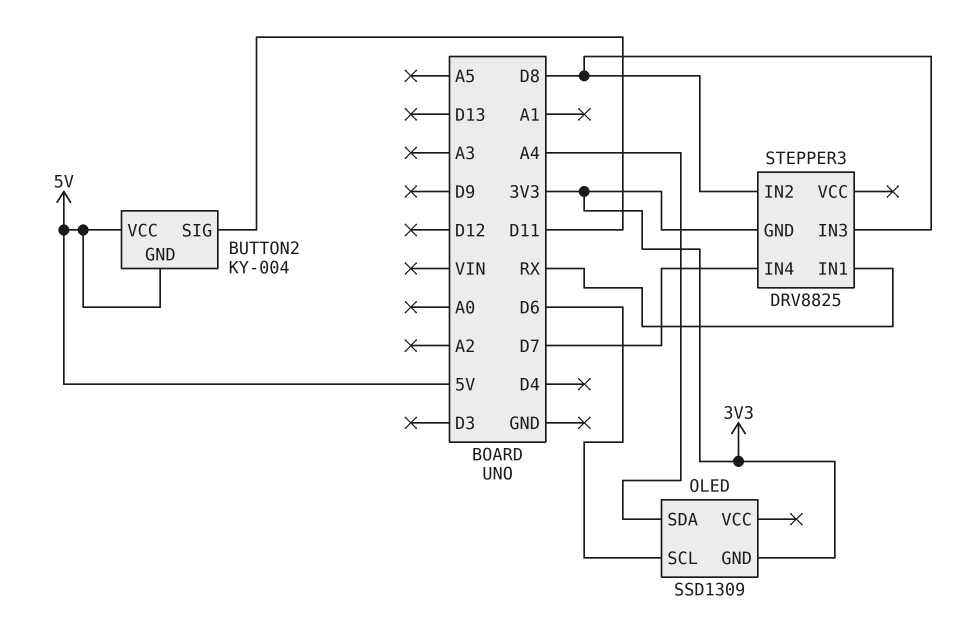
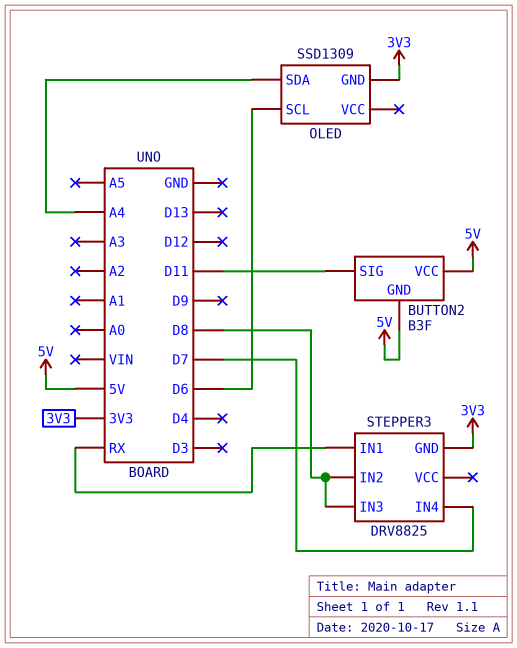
BUTTON2: KY-004 -> B3F

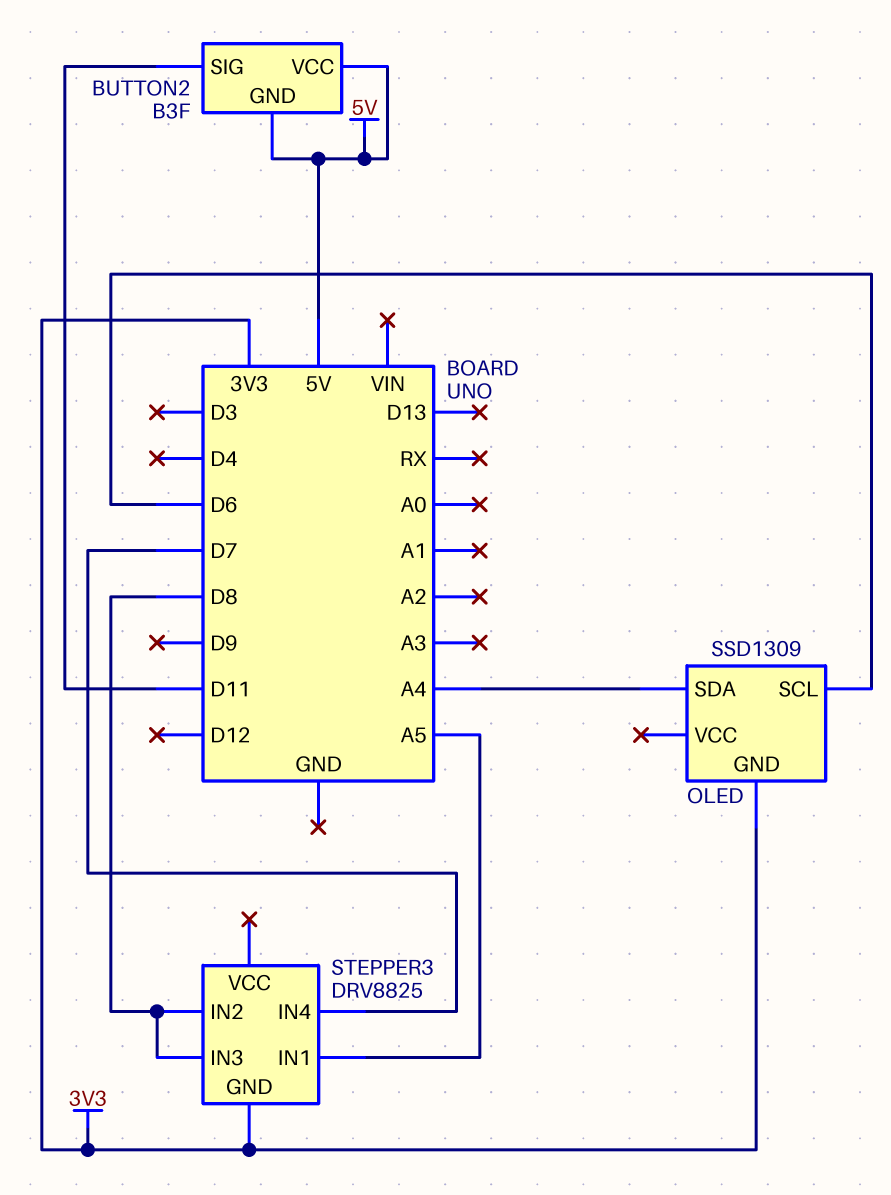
STEPPER3 pin IN1: RX -> A5

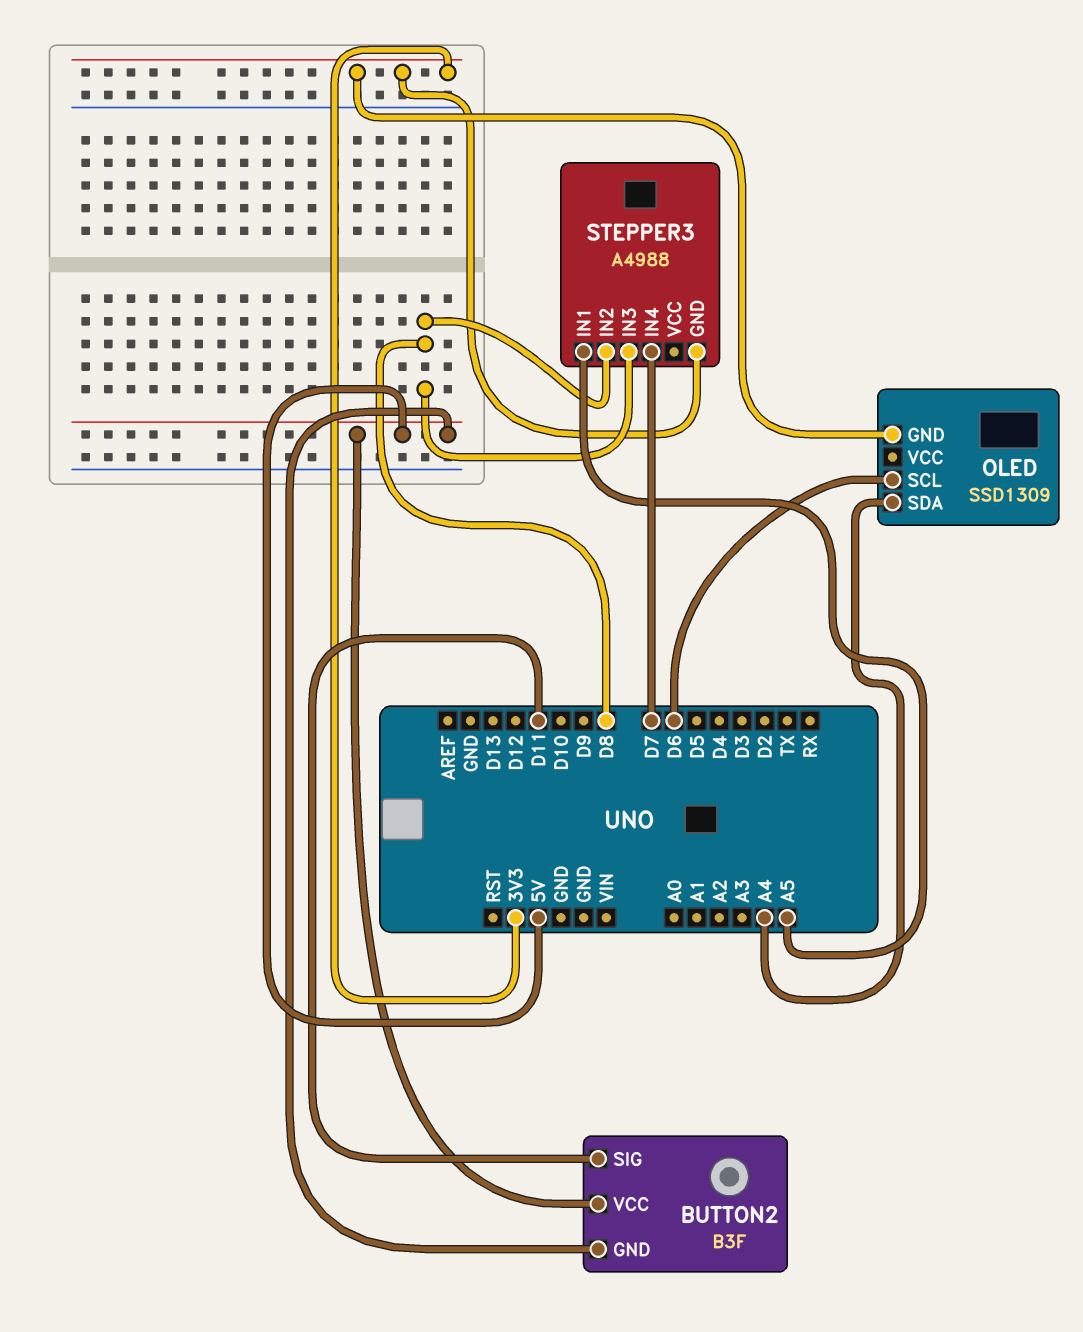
STEPPER3: DRV8825 -> A4988

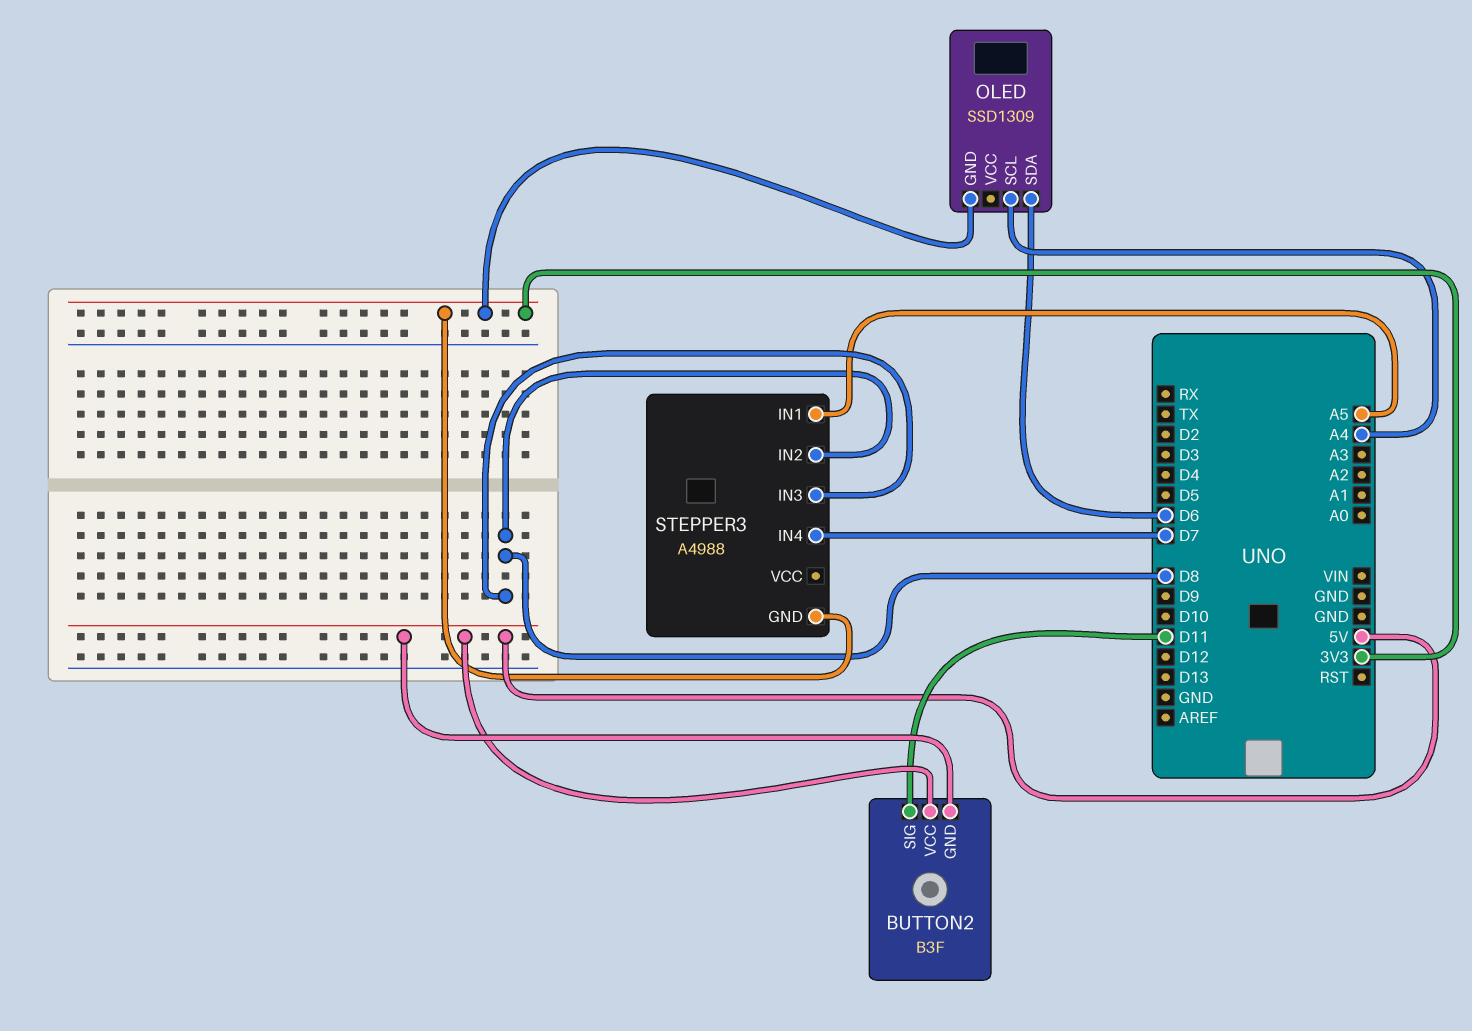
OLED pin SCL: D6 -> A4
OLED pin SDA: A4 -> D6

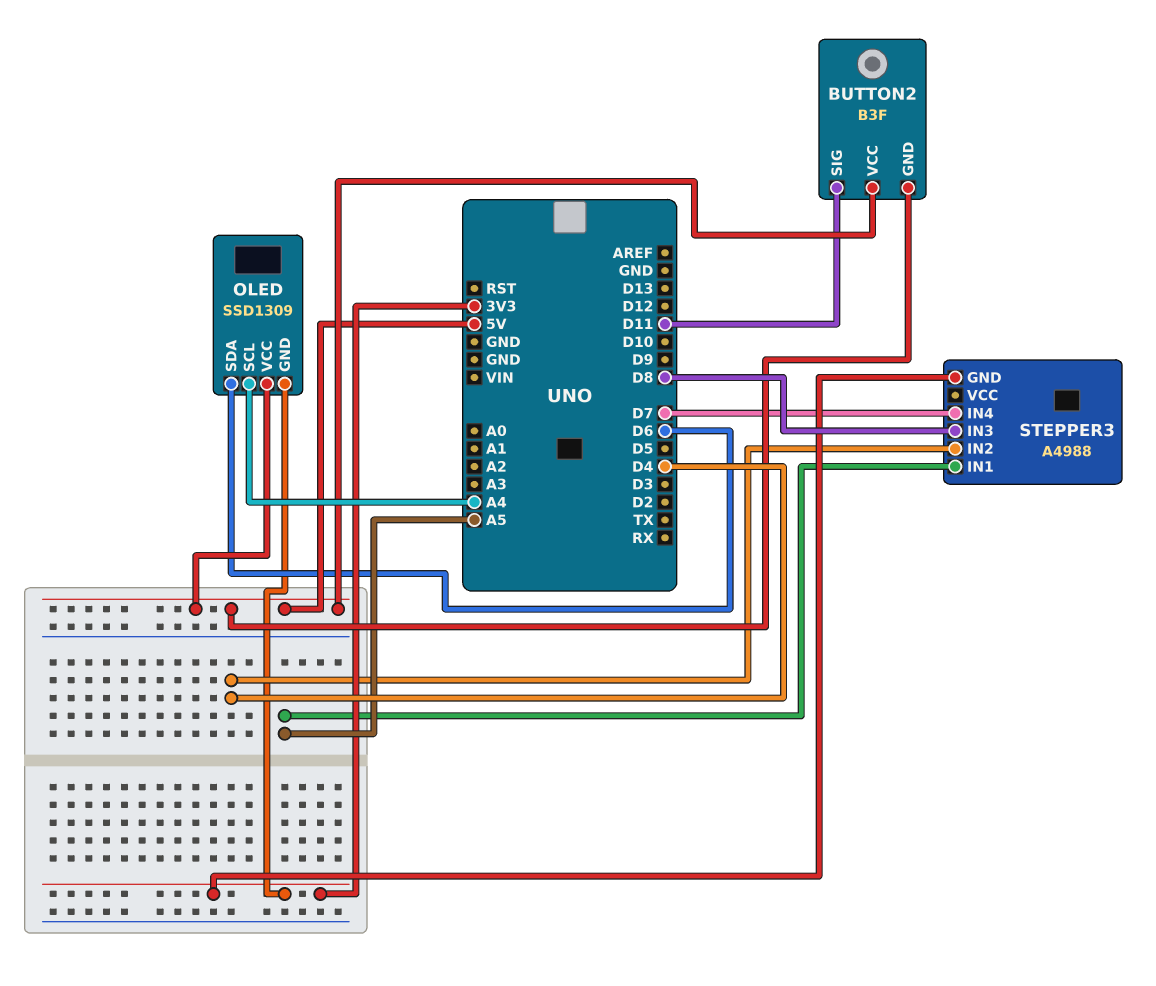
OLED pin VCC: none -> 5V
STEPPER3 pin IN2: D8 -> D4

